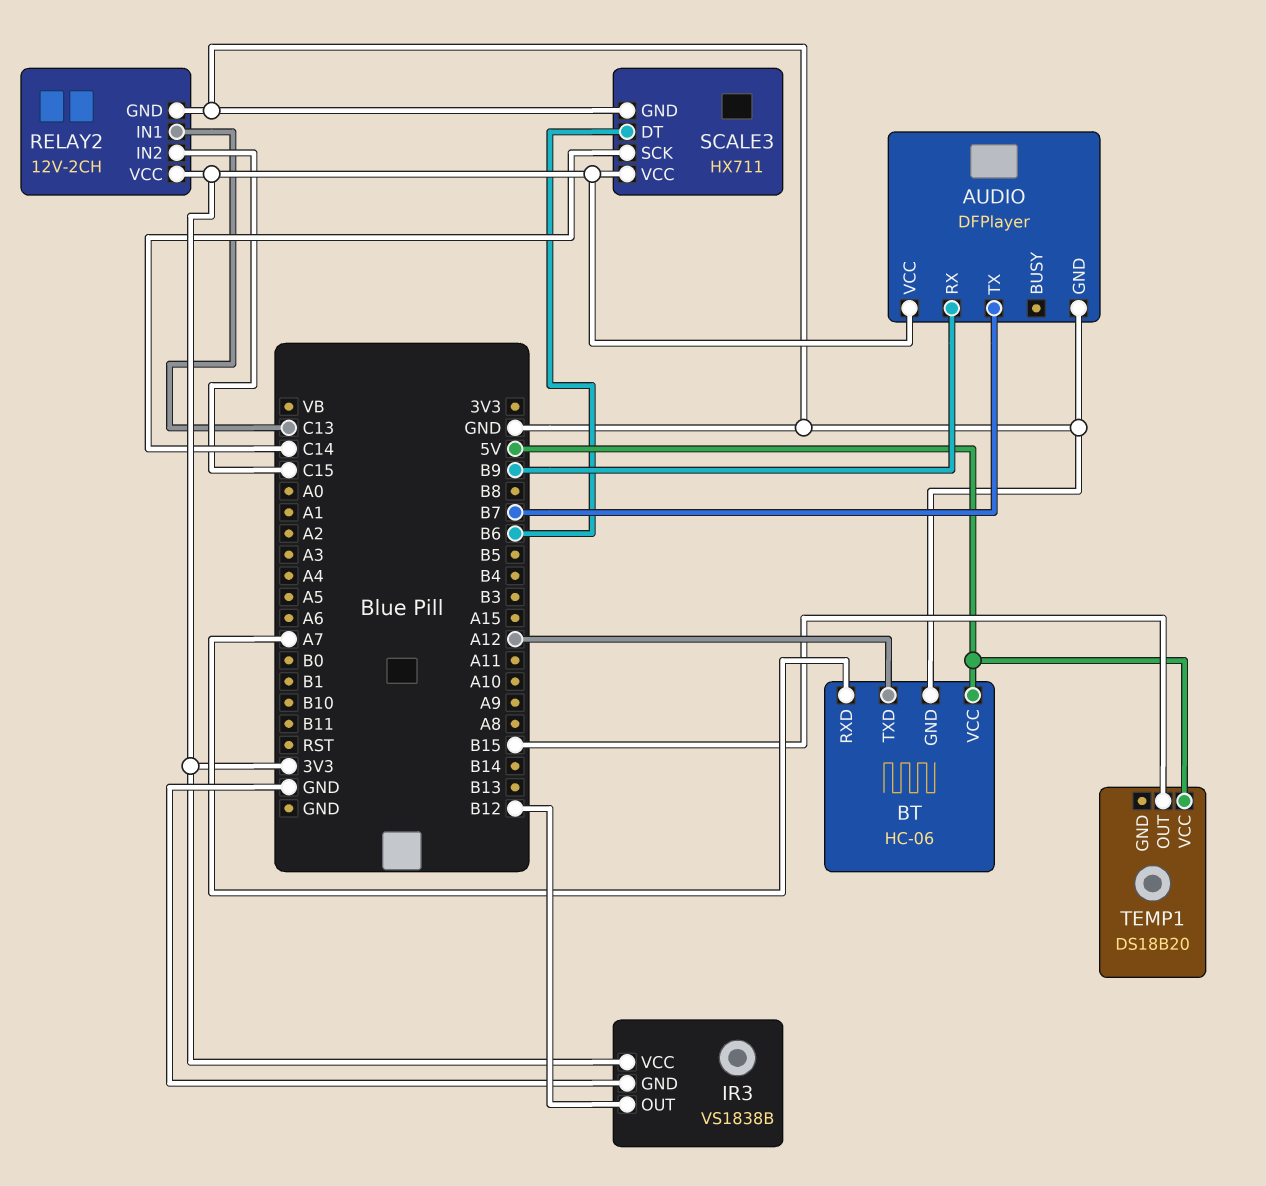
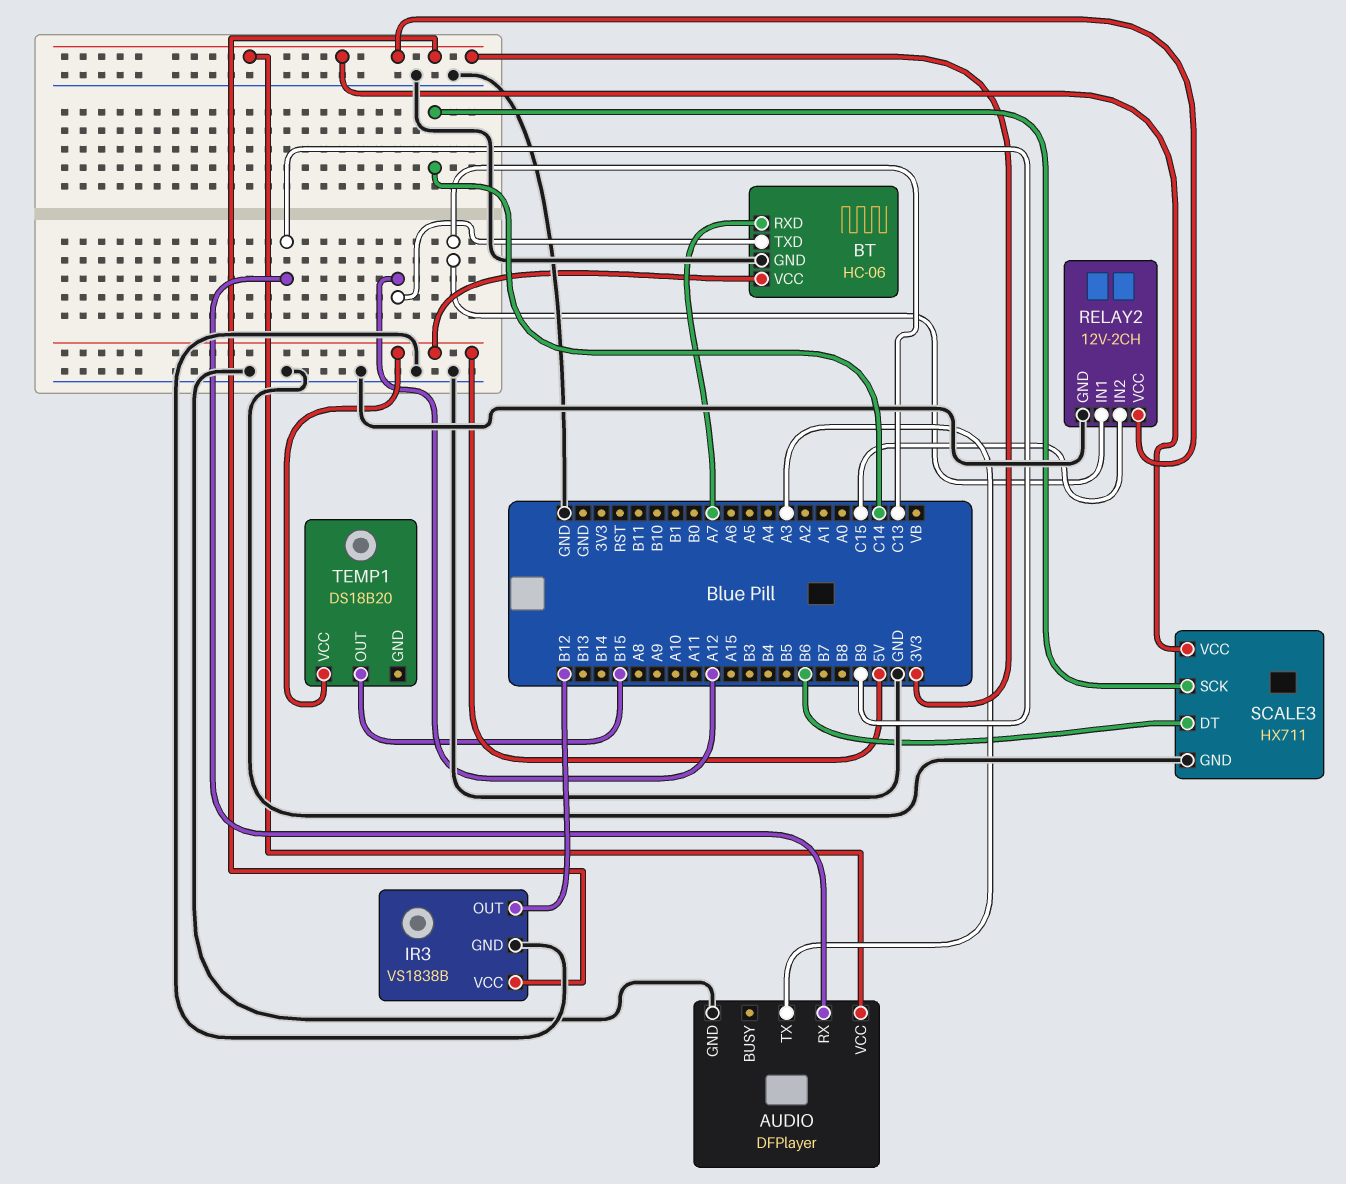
AUDIO pin TX: B7 -> A3

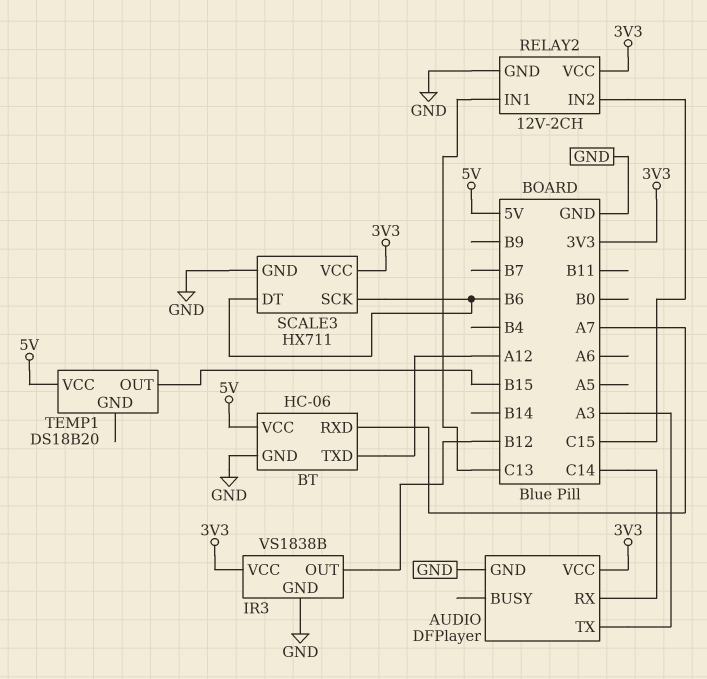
AUDIO pin RX: B9 -> C14
SCALE3 pin SCK: C14 -> B6

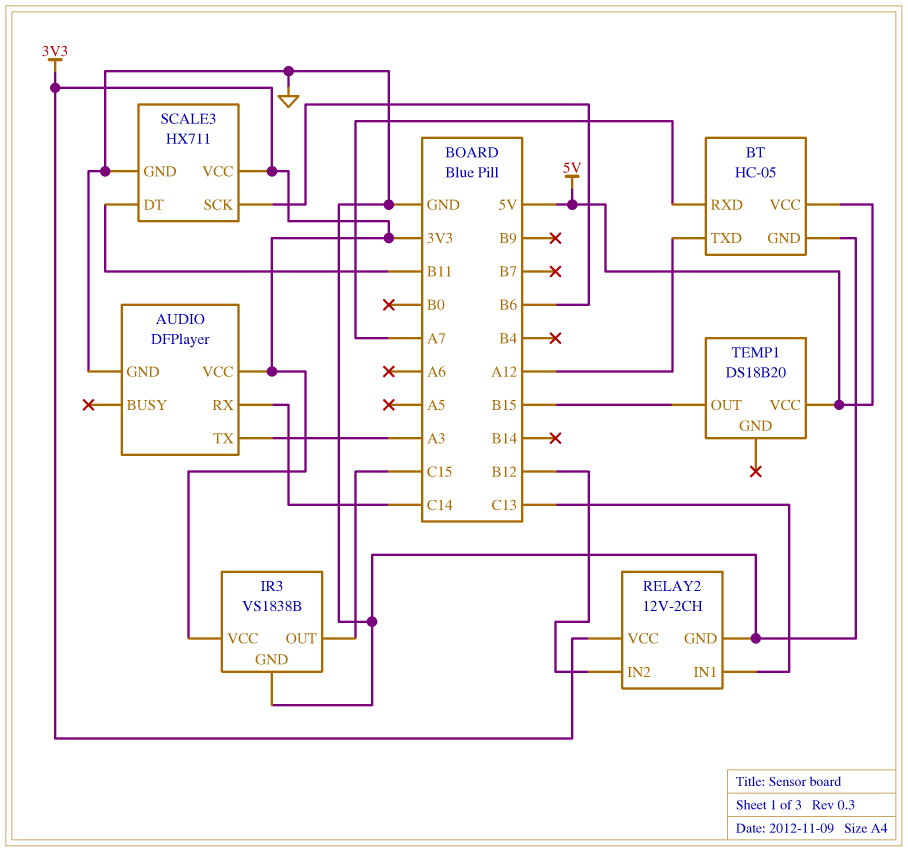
BT: HC-06 -> HC-05
IR3 pin OUT: B12 -> C15
RELAY2 pin IN2: C15 -> B12
SCALE3 pin DT: B6 -> B11

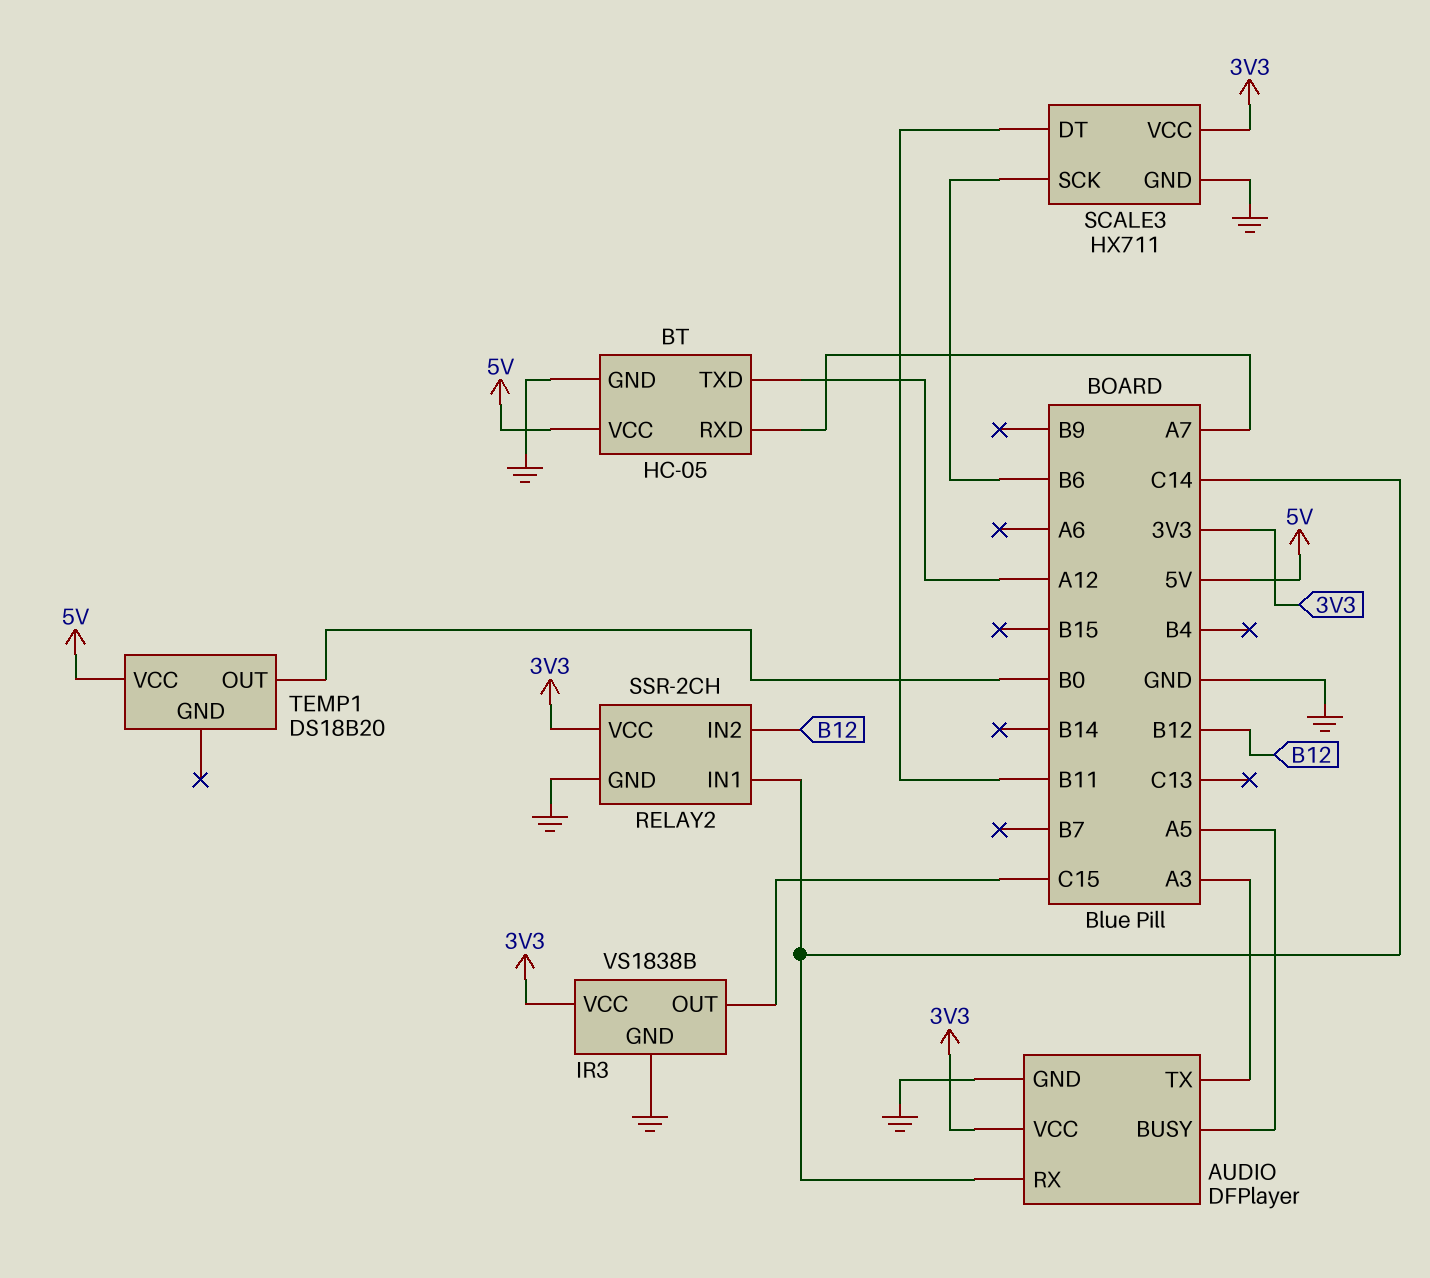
AUDIO pin BUSY: none -> A5
RELAY2: 12V-2CH -> SSR-2CH
RELAY2 pin IN1: C13 -> C14
TEMP1 pin OUT: B15 -> B0

